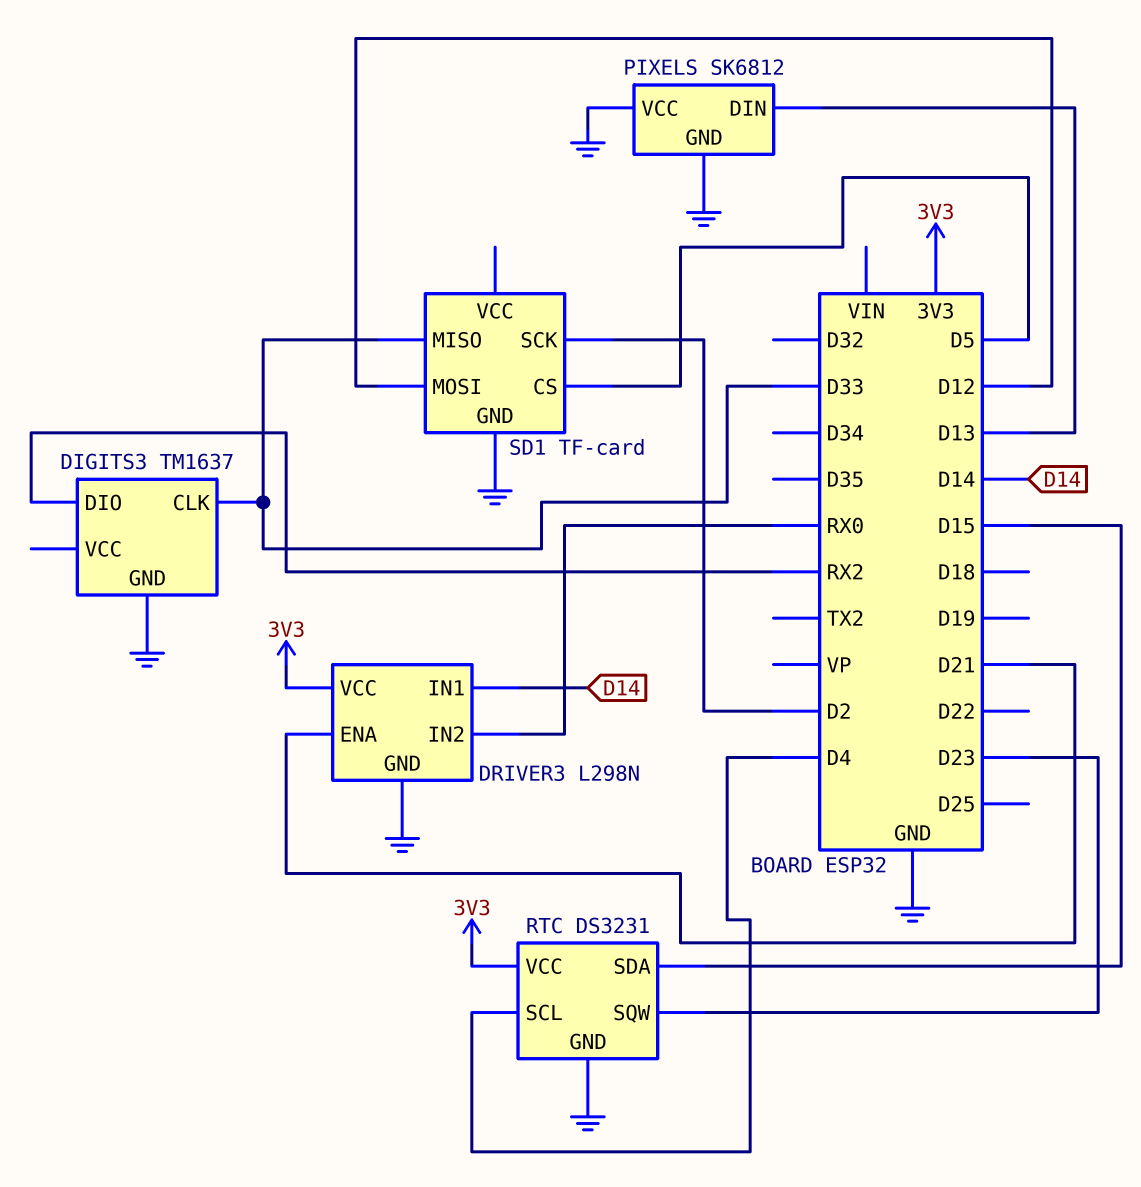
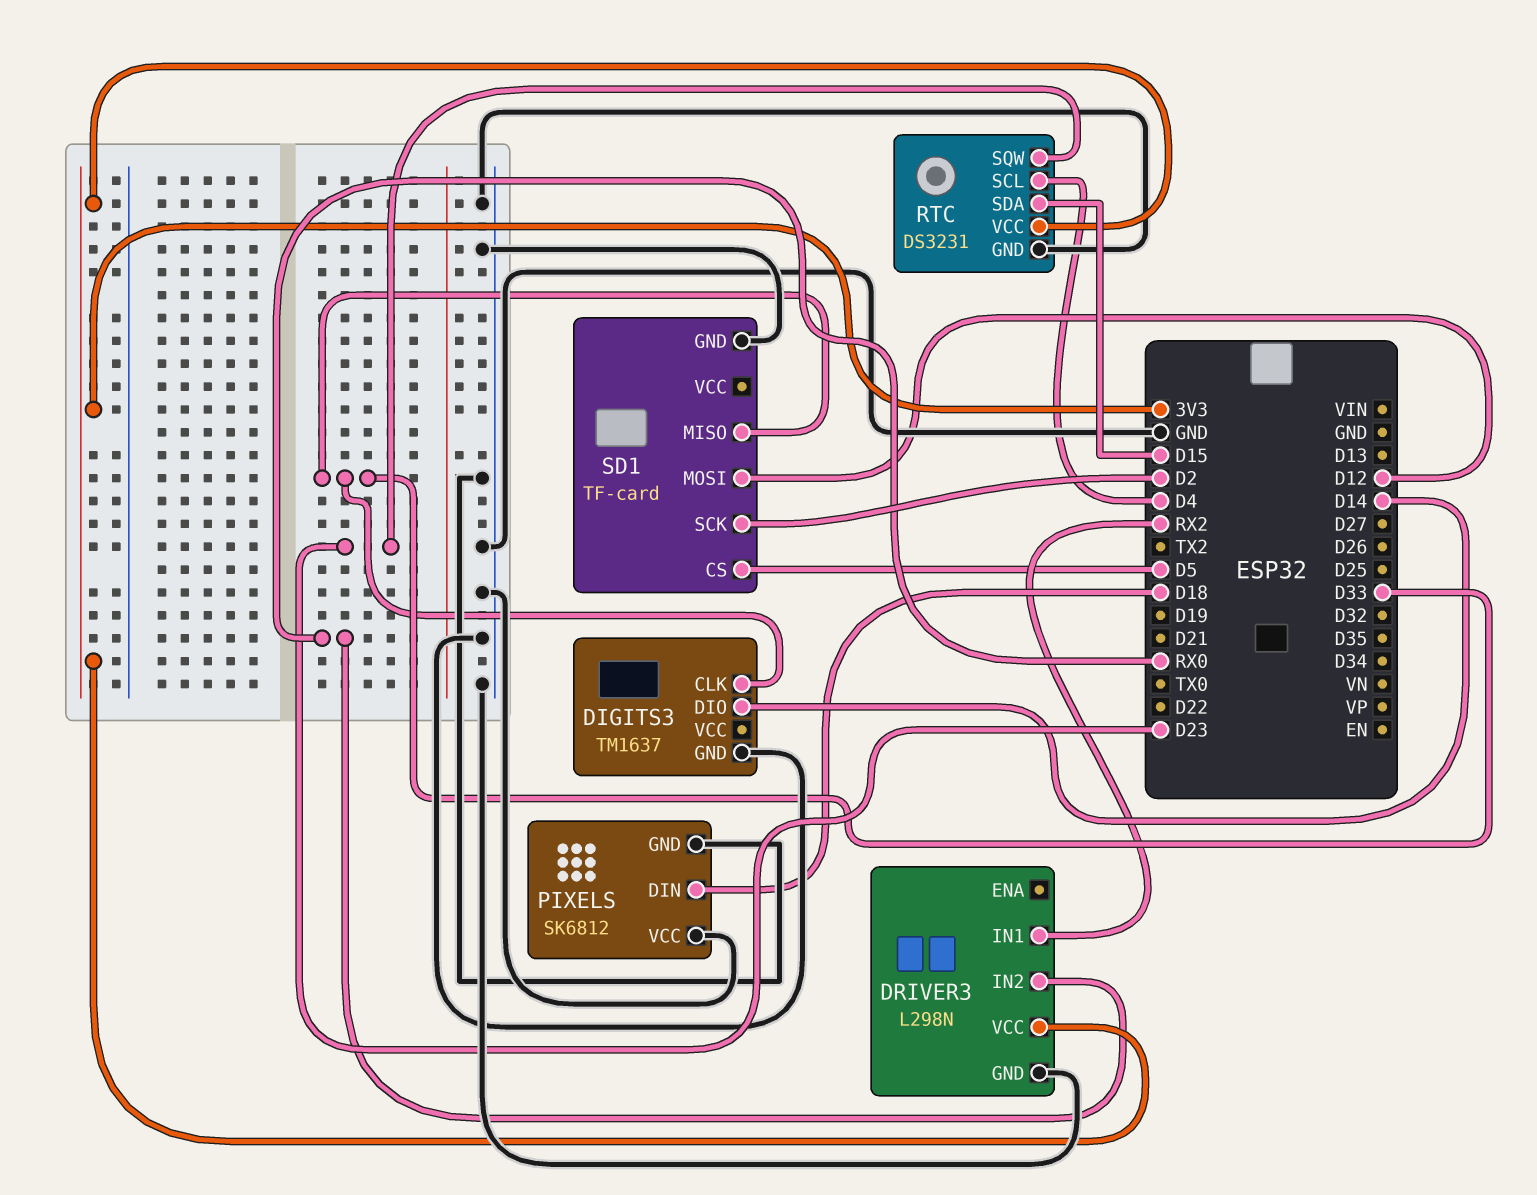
DIGITS3 pin DIO: RX2 -> D14
DRIVER3 pin ENA: D21 -> none
DRIVER3 pin IN1: D14 -> RX2
PIXELS pin DIN: D13 -> D18

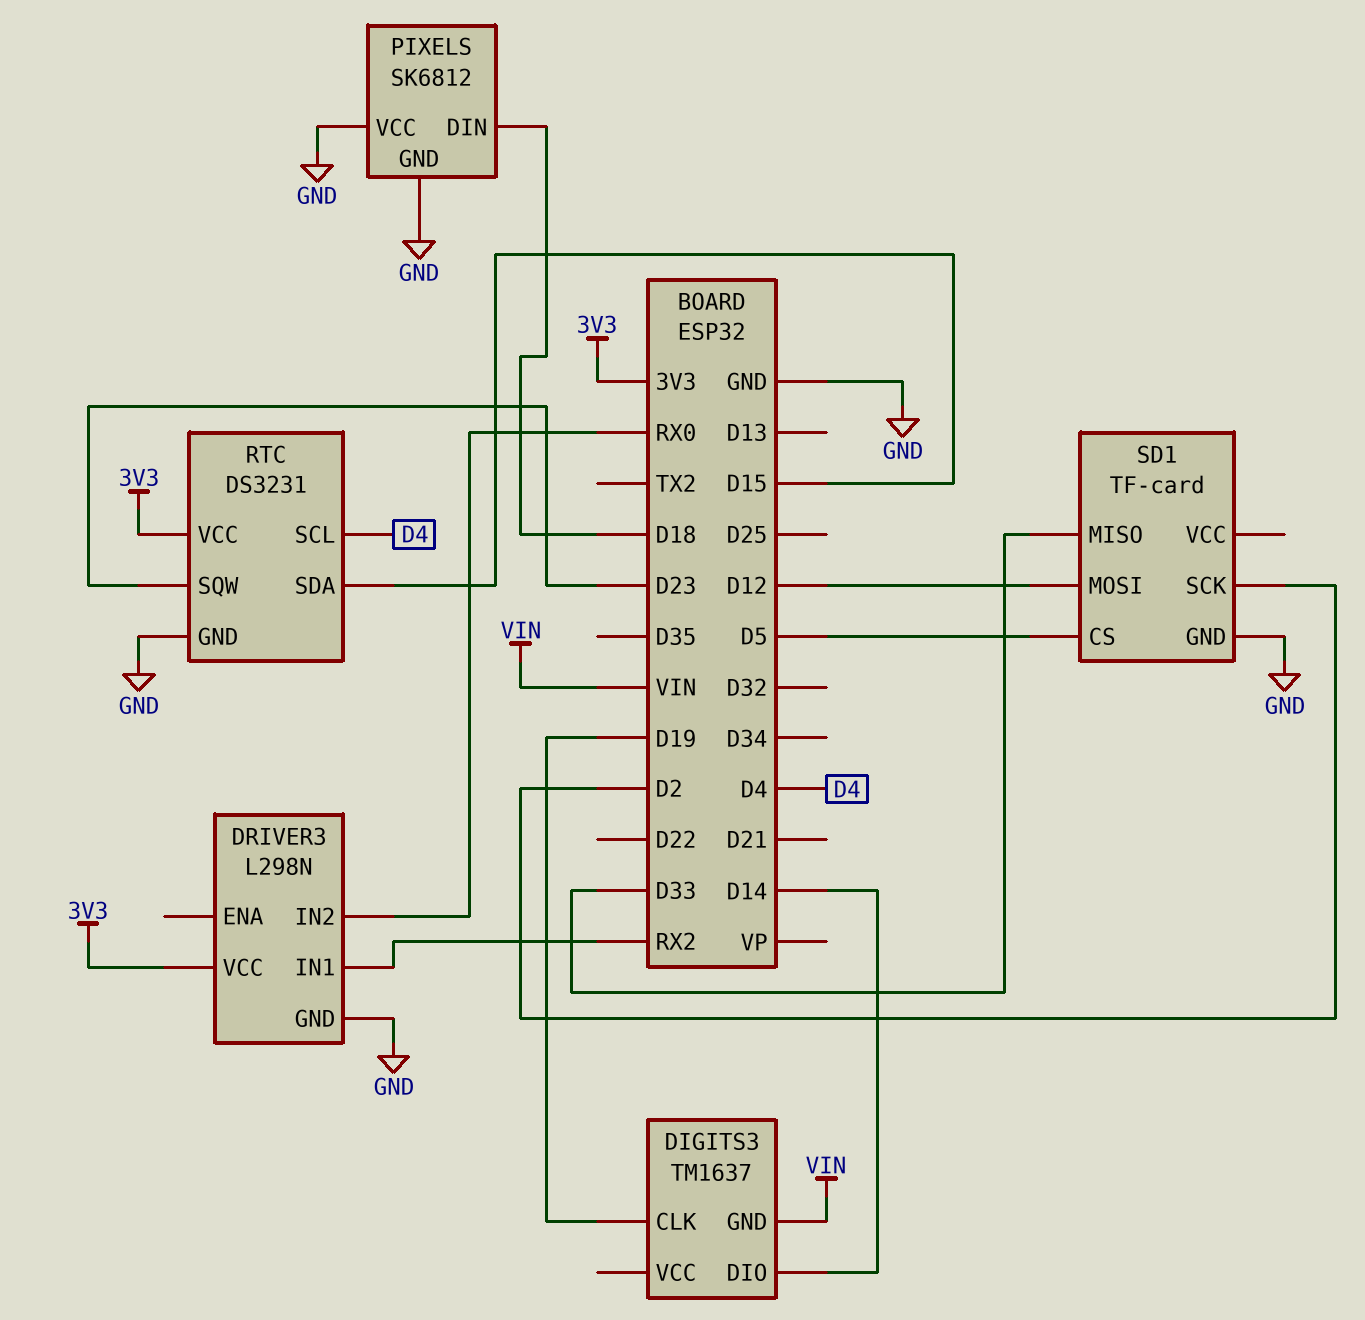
DIGITS3 pin CLK: D33 -> D19
DIGITS3 pin GND: GND -> VIN

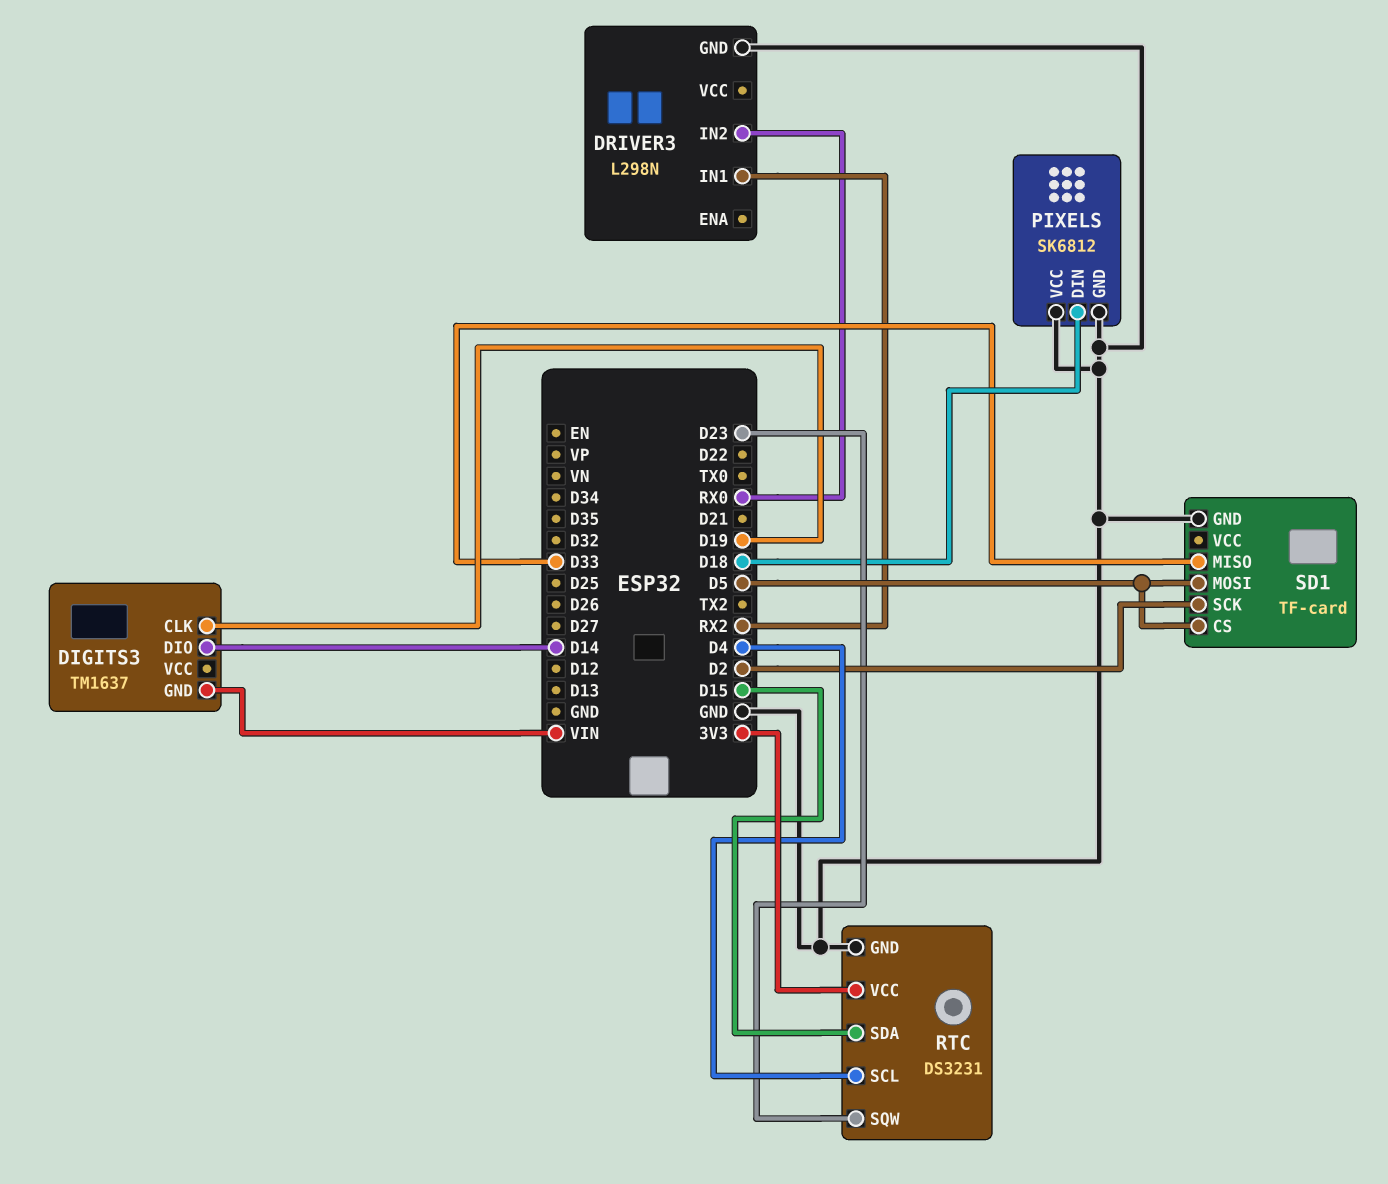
DRIVER3 pin VCC: 3V3 -> none
SD1 pin MOSI: D12 -> D5

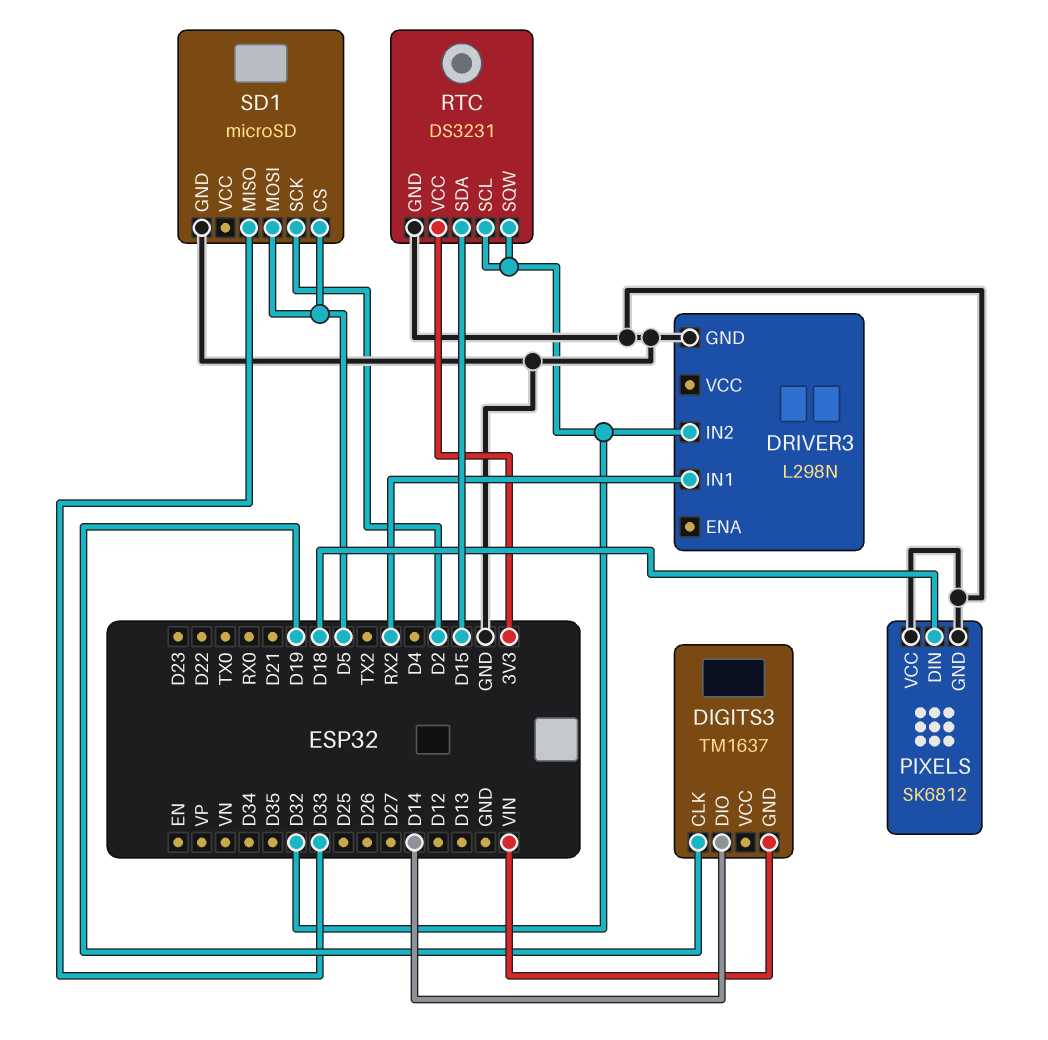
DRIVER3 pin IN2: RX0 -> D32
RTC pin SCL: D4 -> D32
RTC pin SQW: D23 -> D32
SD1: TF-card -> microSD

